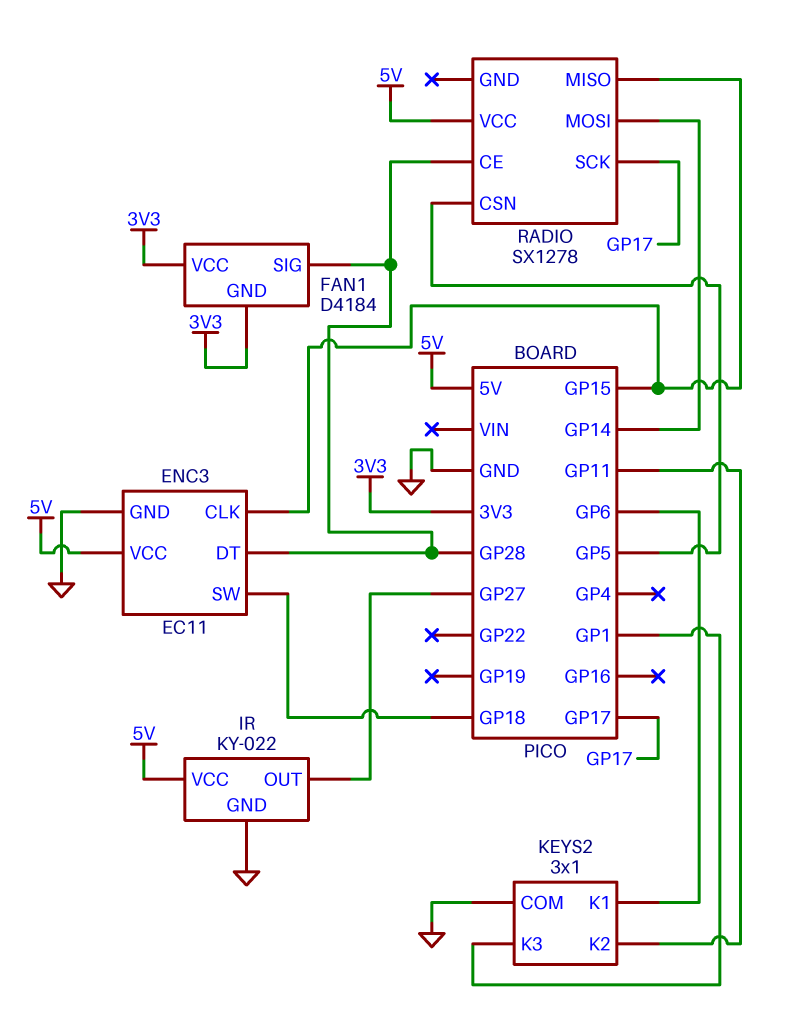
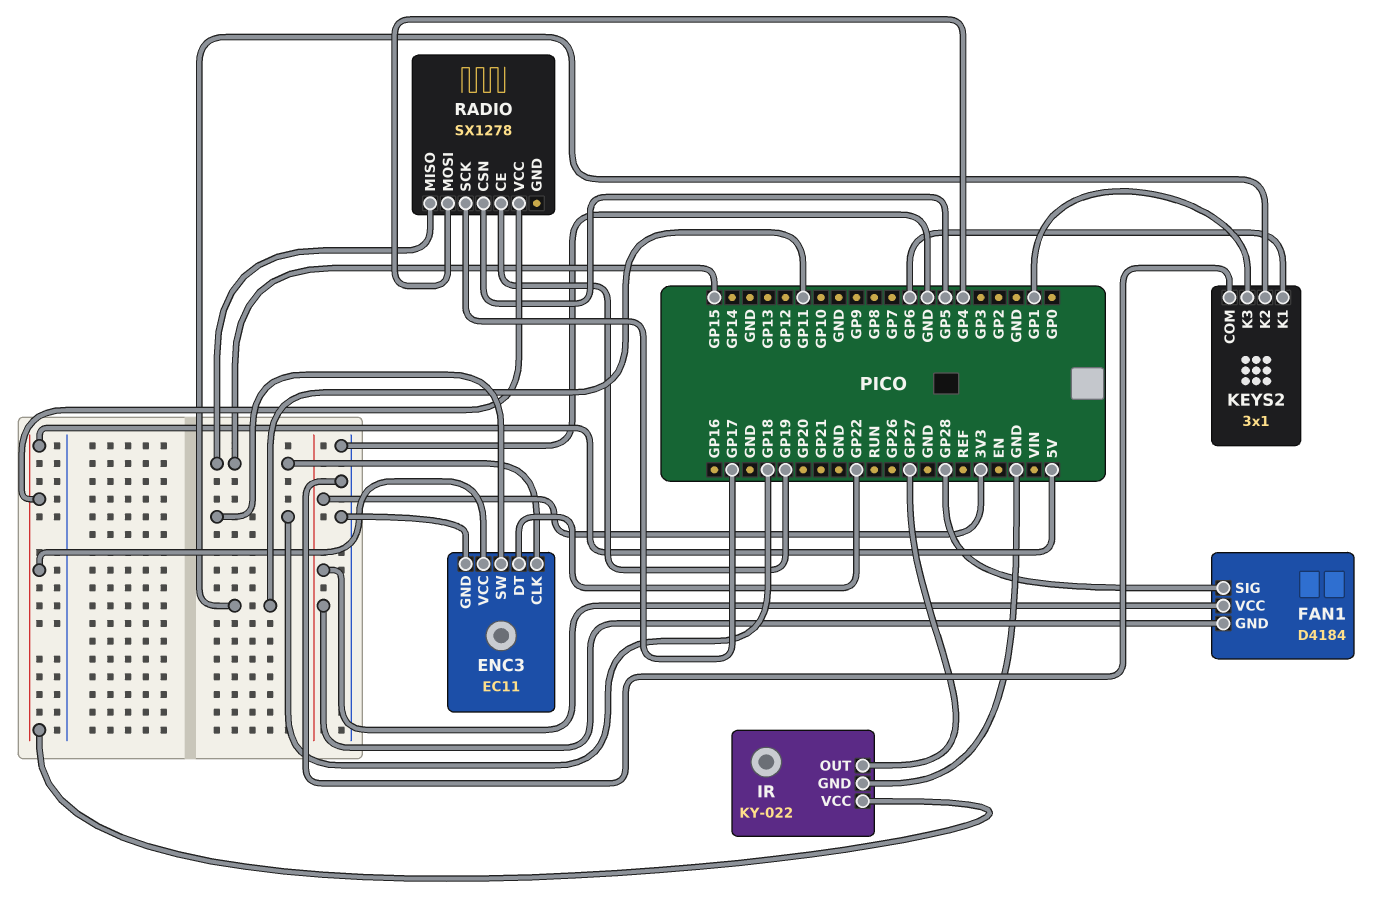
ENC3 pin DT: GP28 -> GP22
RADIO pin CE: GP28 -> GP19
RADIO pin MOSI: GP14 -> GP4

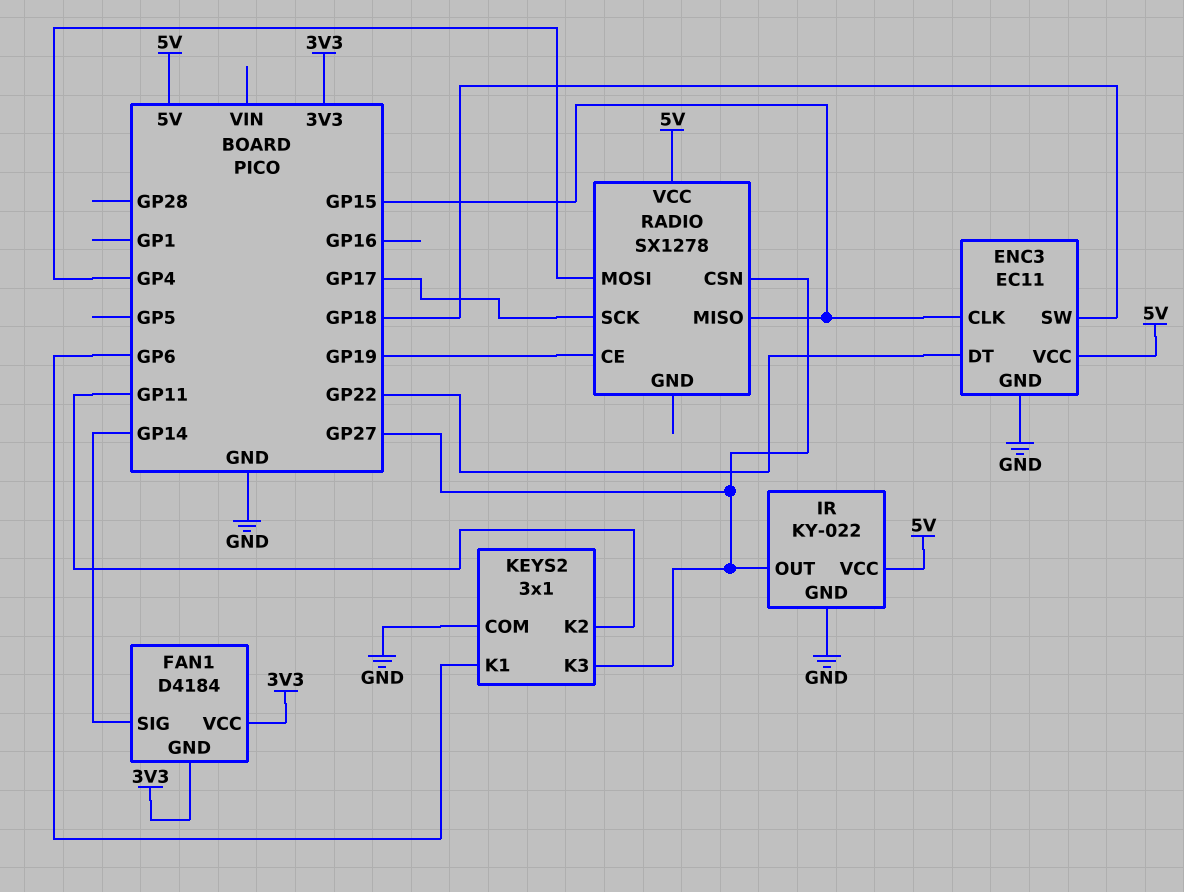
FAN1 pin SIG: GP28 -> GP14
KEYS2 pin K3: GP1 -> GP27
RADIO pin CSN: GP5 -> GP27

